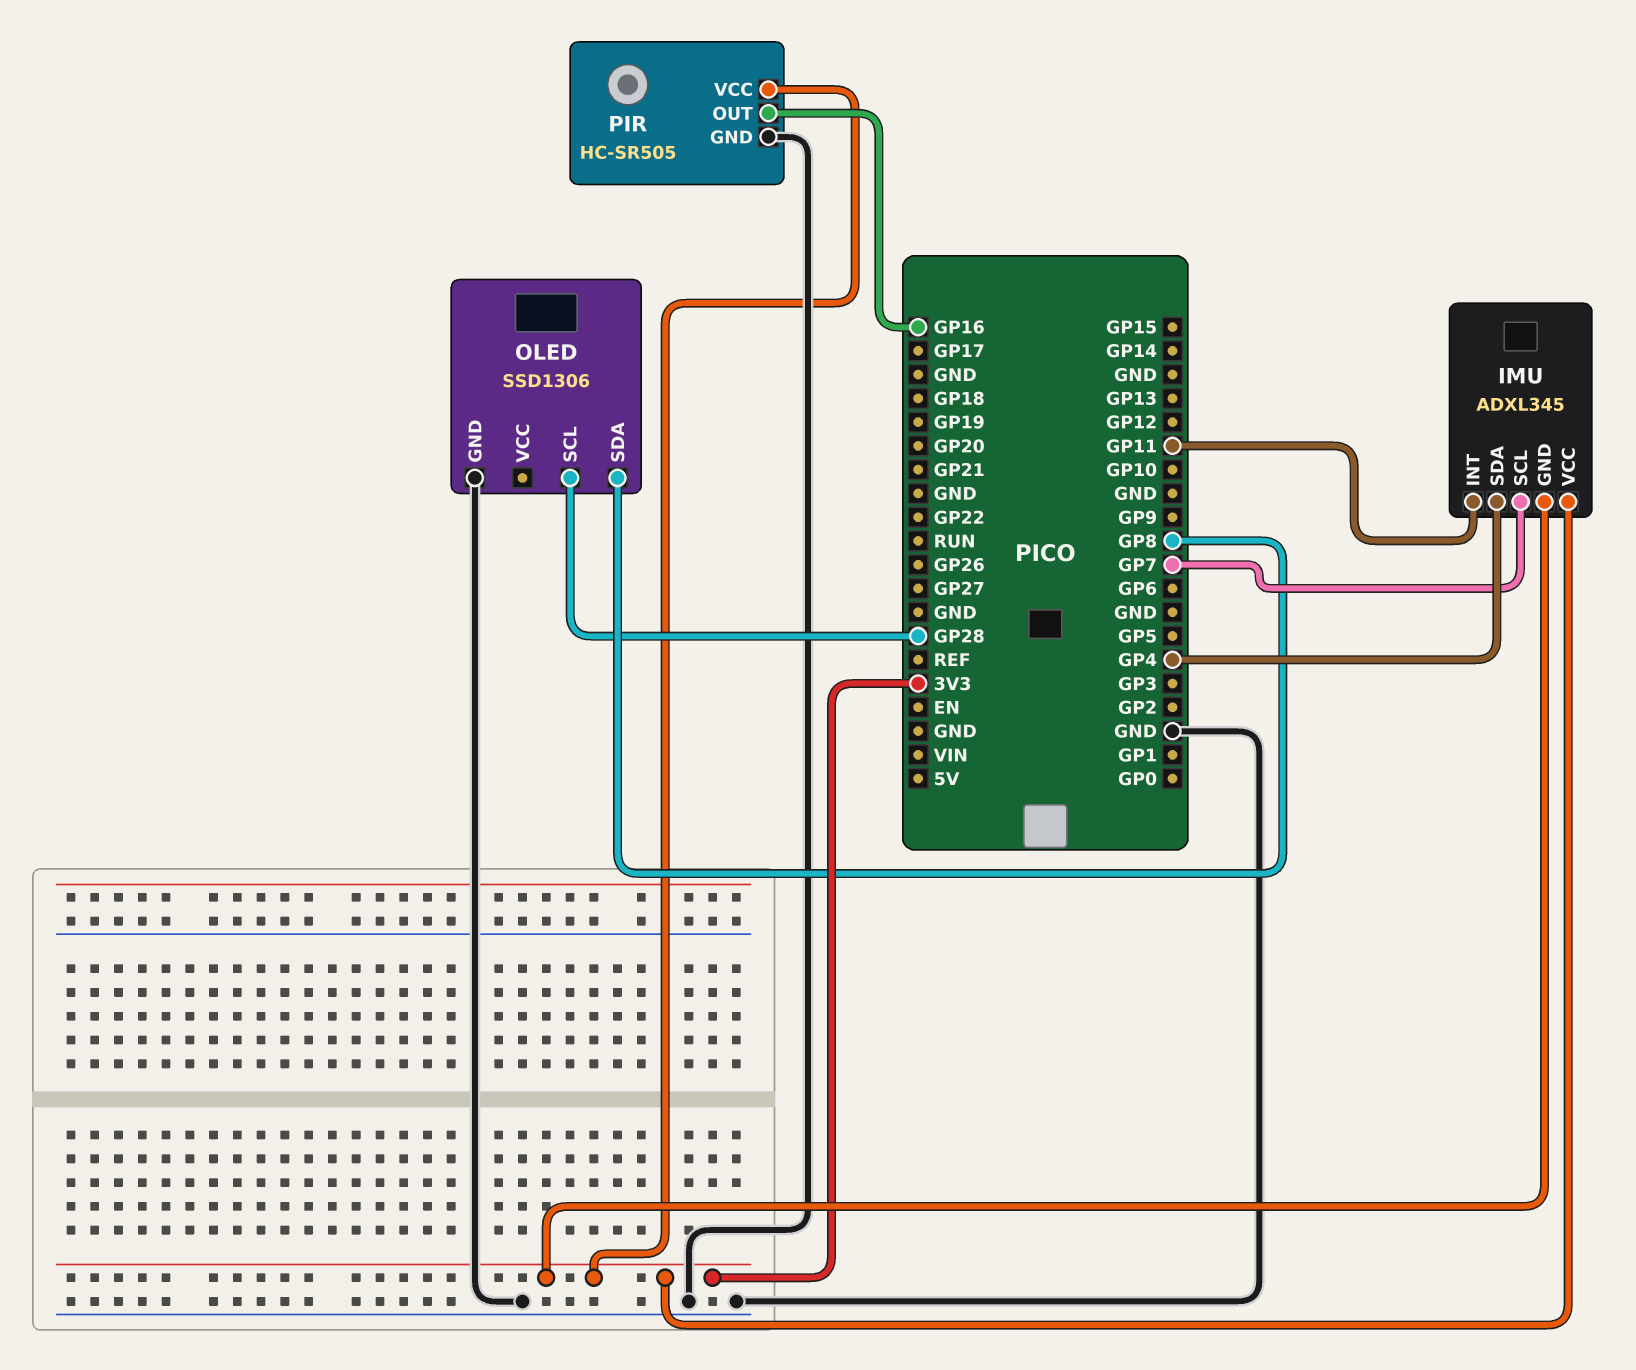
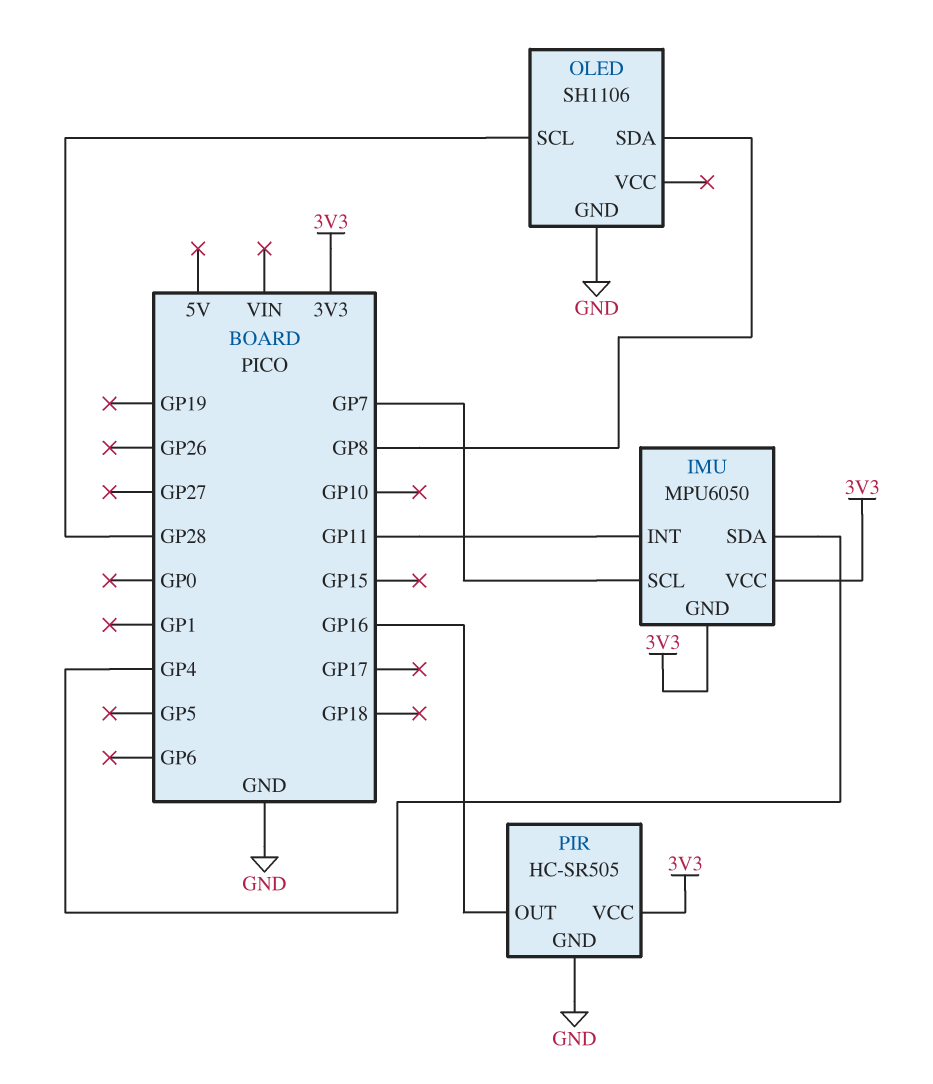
IMU: ADXL345 -> MPU6050
OLED: SSD1306 -> SH1106

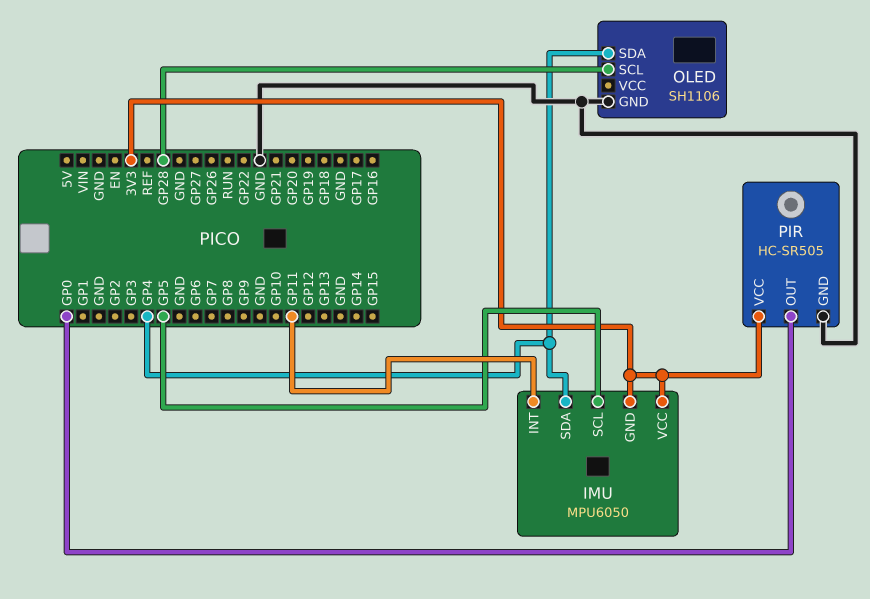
IMU pin SCL: GP7 -> GP5
OLED pin SDA: GP8 -> GP4
PIR pin OUT: GP16 -> GP0

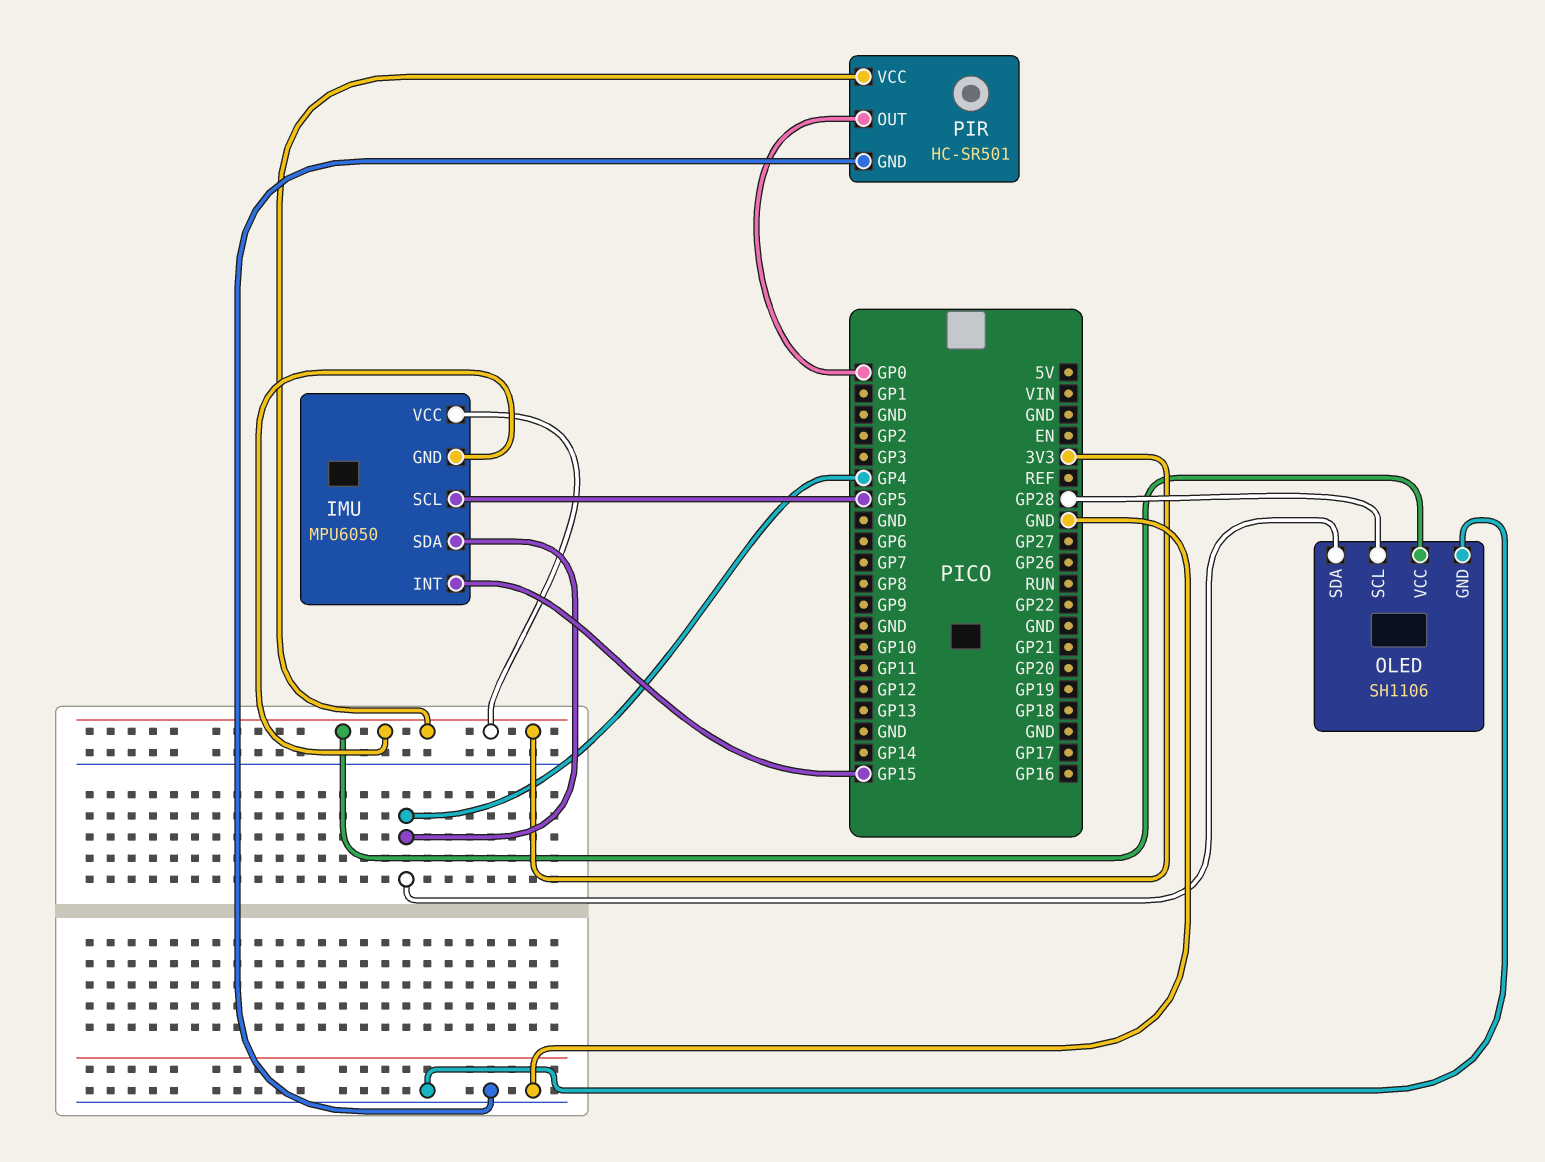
IMU pin INT: GP11 -> GP15
OLED pin VCC: none -> 3V3
PIR: HC-SR505 -> HC-SR501

